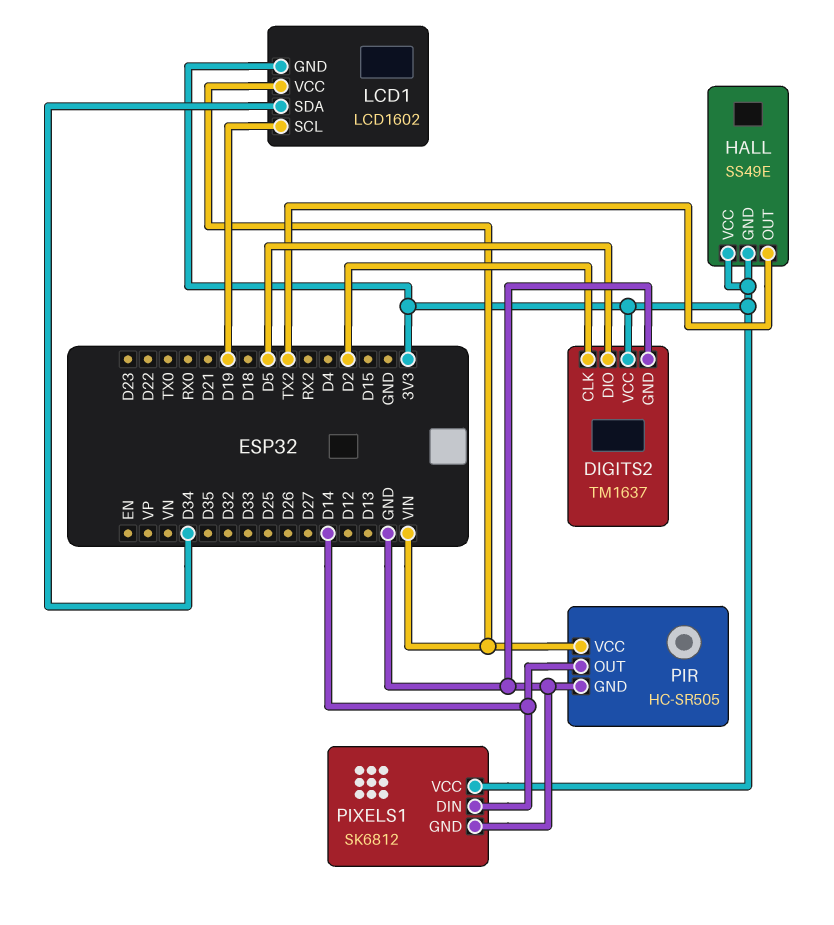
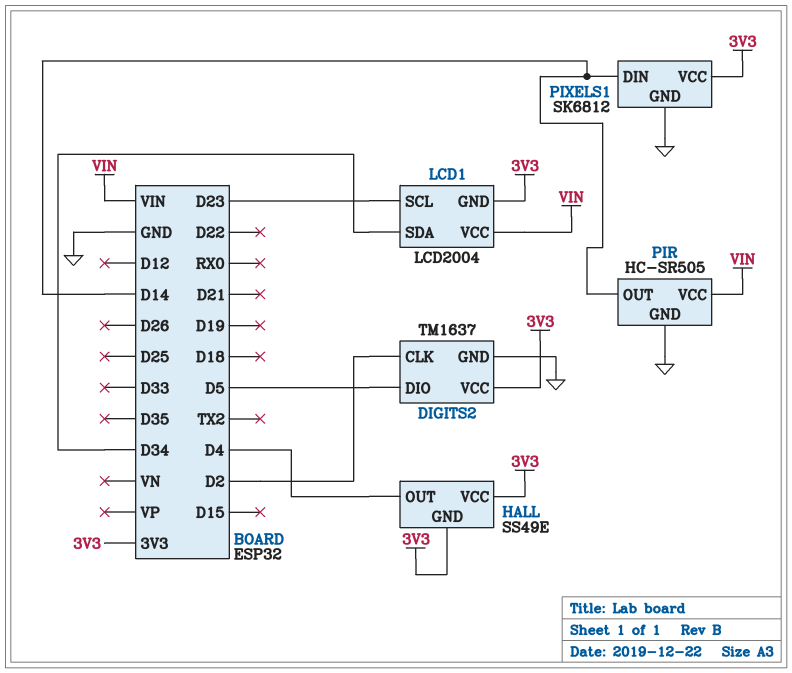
HALL pin OUT: TX2 -> D4
LCD1: LCD1602 -> LCD2004
LCD1 pin SCL: D19 -> D23

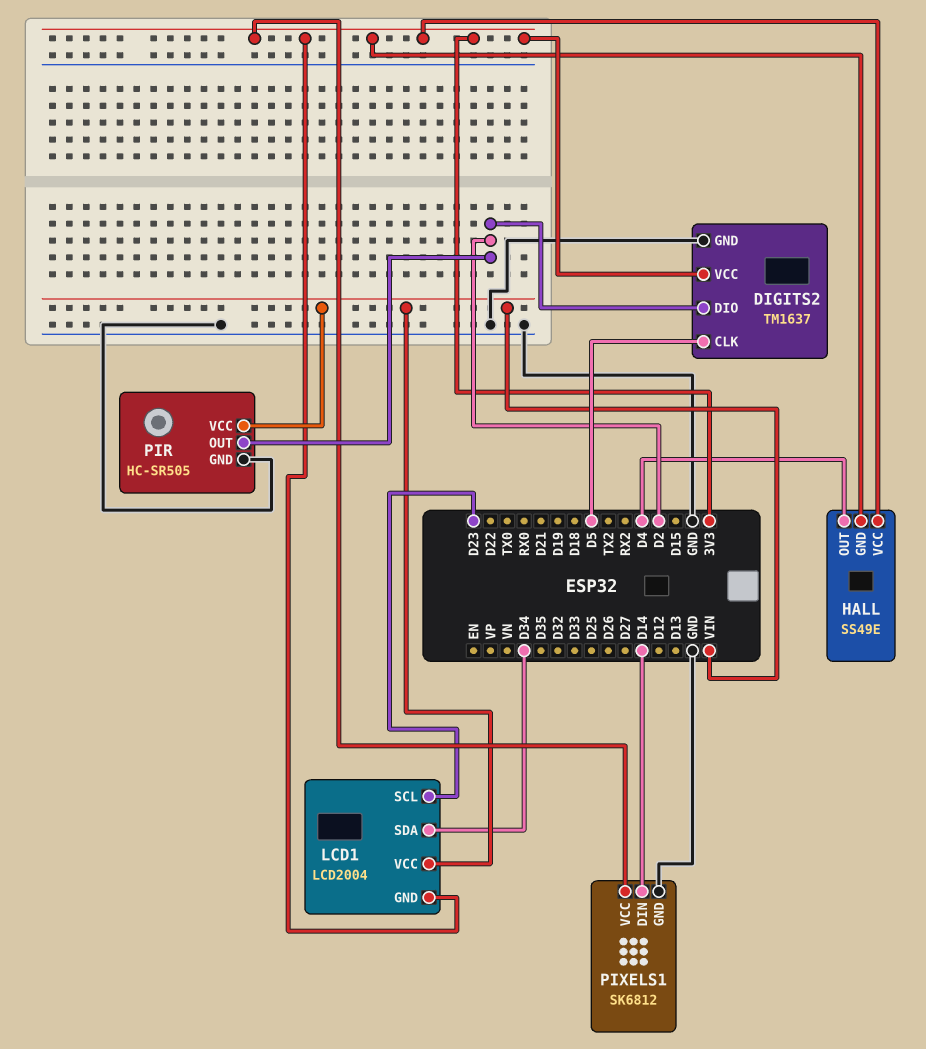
DIGITS2 pin CLK: D2 -> D5
DIGITS2 pin DIO: D5 -> D2
PIR pin OUT: D14 -> D2

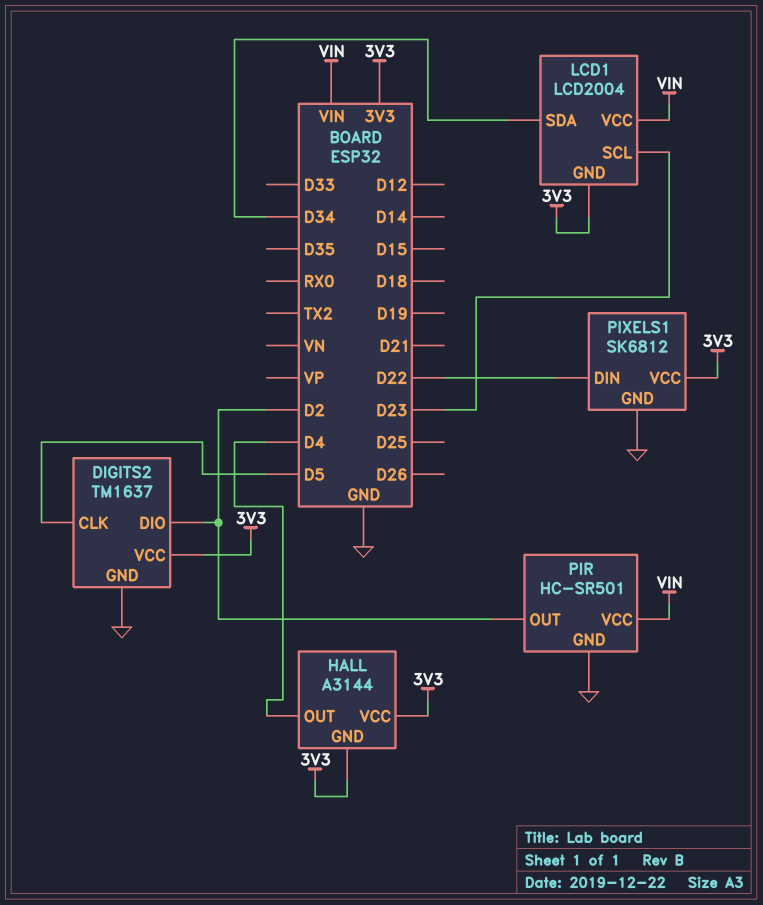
HALL: SS49E -> A3144
PIR: HC-SR505 -> HC-SR501
PIXELS1 pin DIN: D14 -> D22

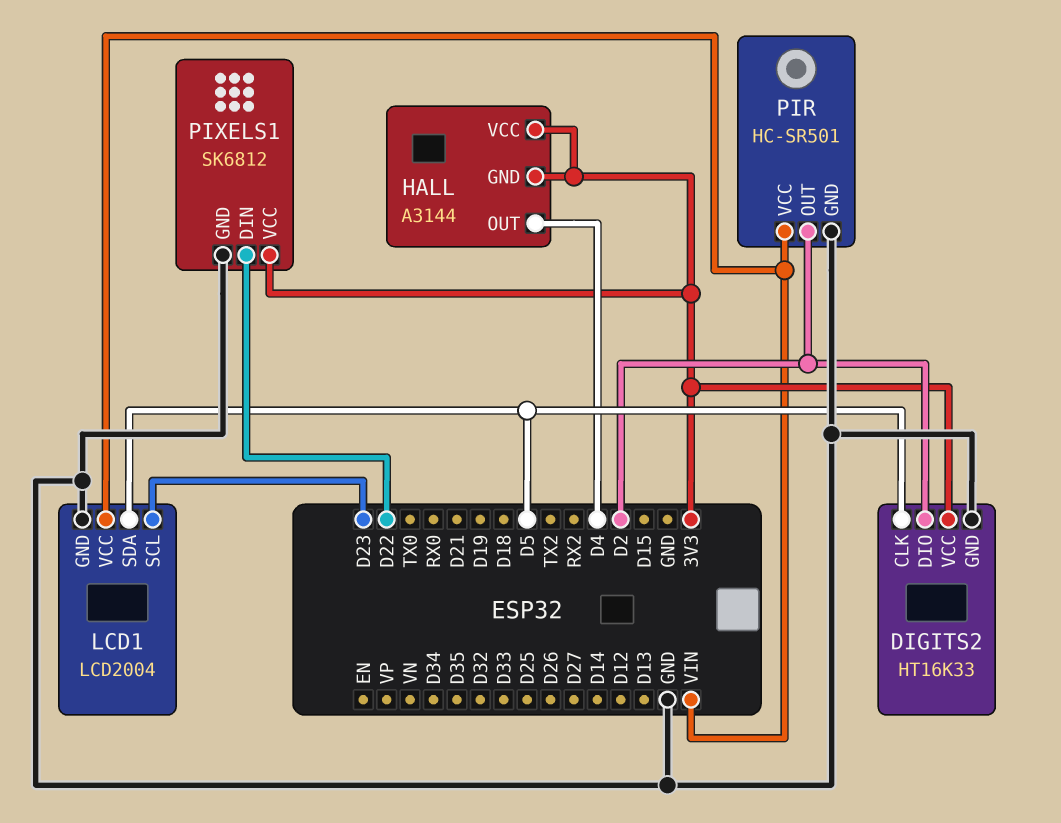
DIGITS2: TM1637 -> HT16K33
LCD1 pin GND: 3V3 -> GND
LCD1 pin SDA: D34 -> D5

